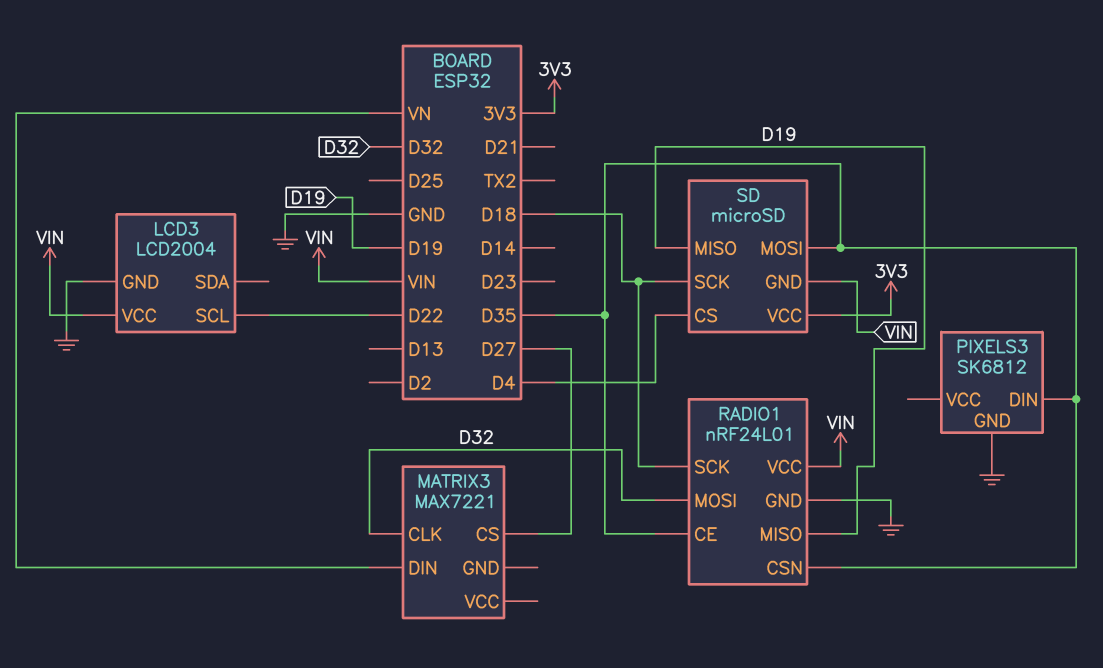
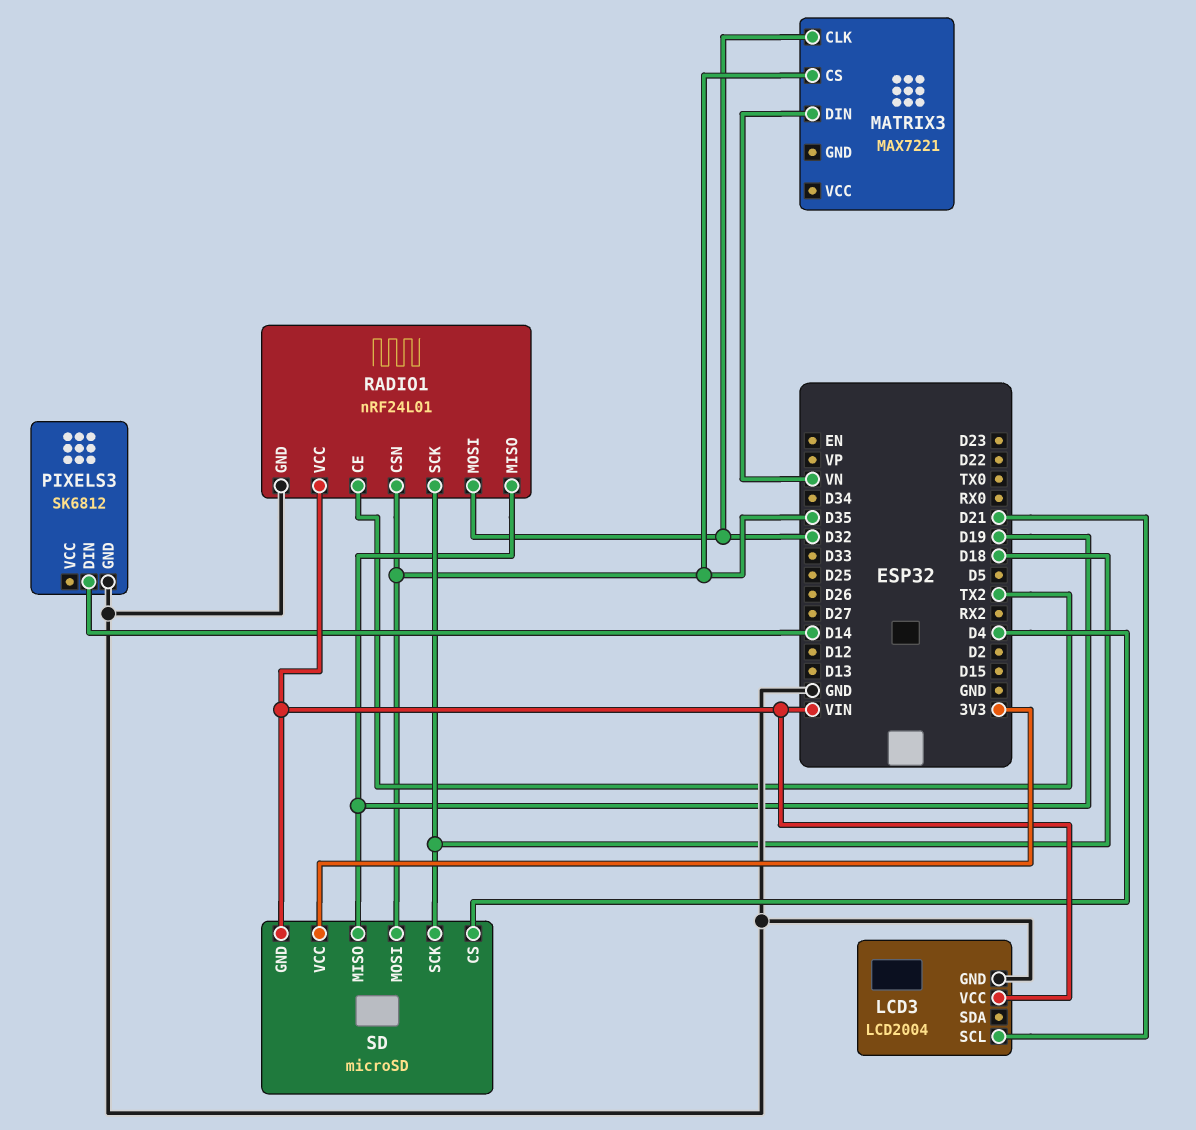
LCD3 pin SCL: D22 -> D21
MATRIX3 pin CS: D27 -> D35
PIXELS3 pin DIN: D35 -> D14
RADIO1 pin CE: D35 -> TX2

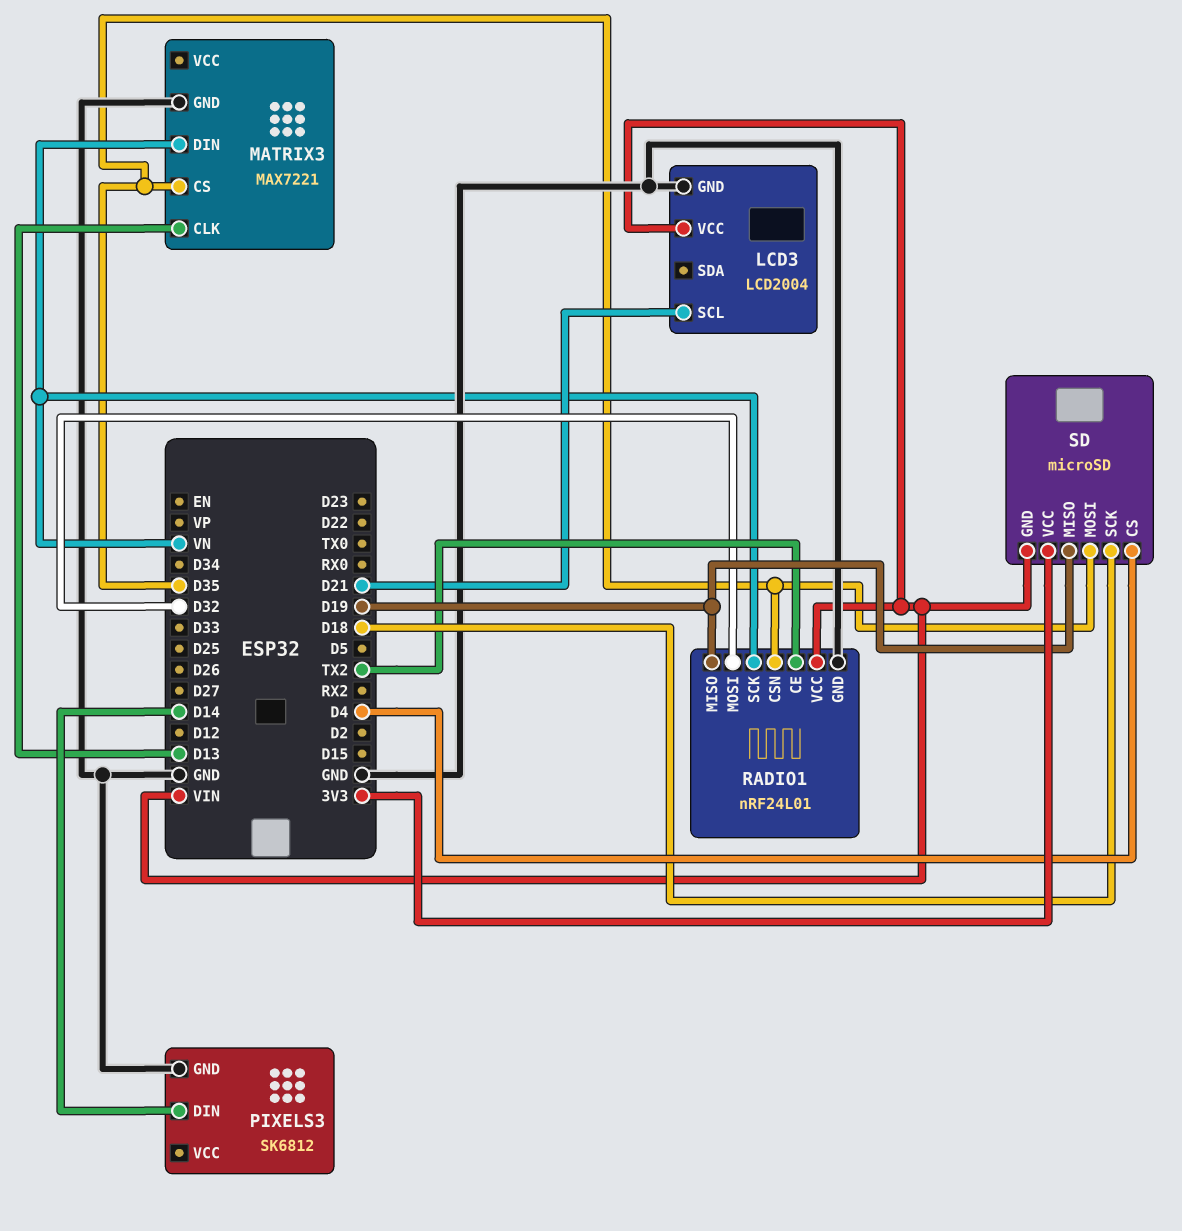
MATRIX3 pin CLK: D32 -> D13
MATRIX3 pin GND: none -> GND
RADIO1 pin SCK: D18 -> VN

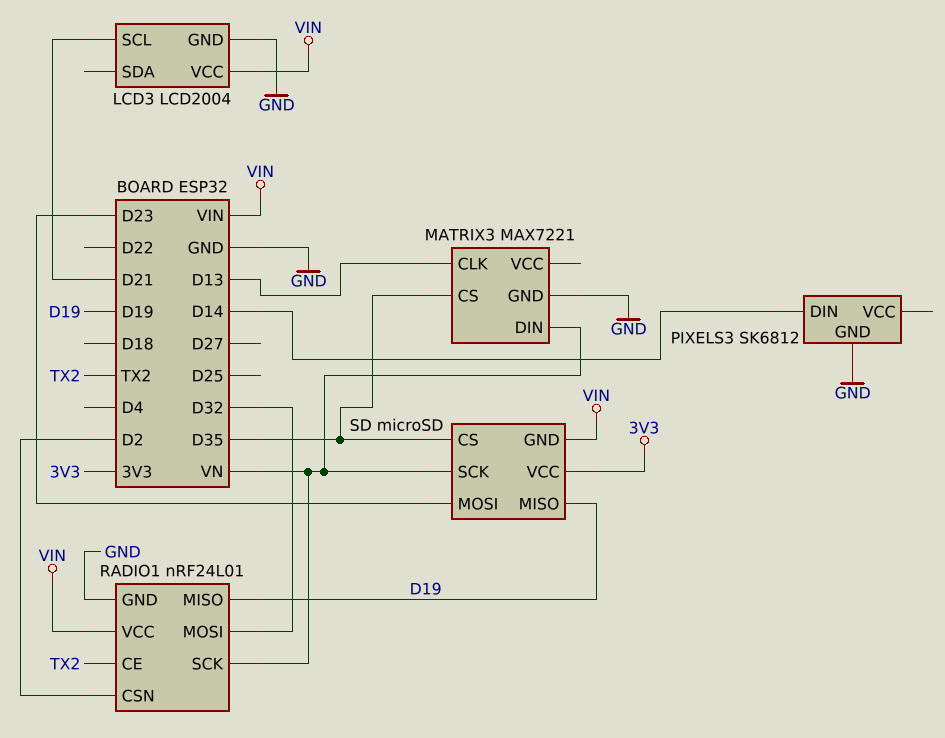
RADIO1 pin CSN: D35 -> D2
SD pin CS: D4 -> D35
SD pin MOSI: D35 -> D23
SD pin SCK: D18 -> VN

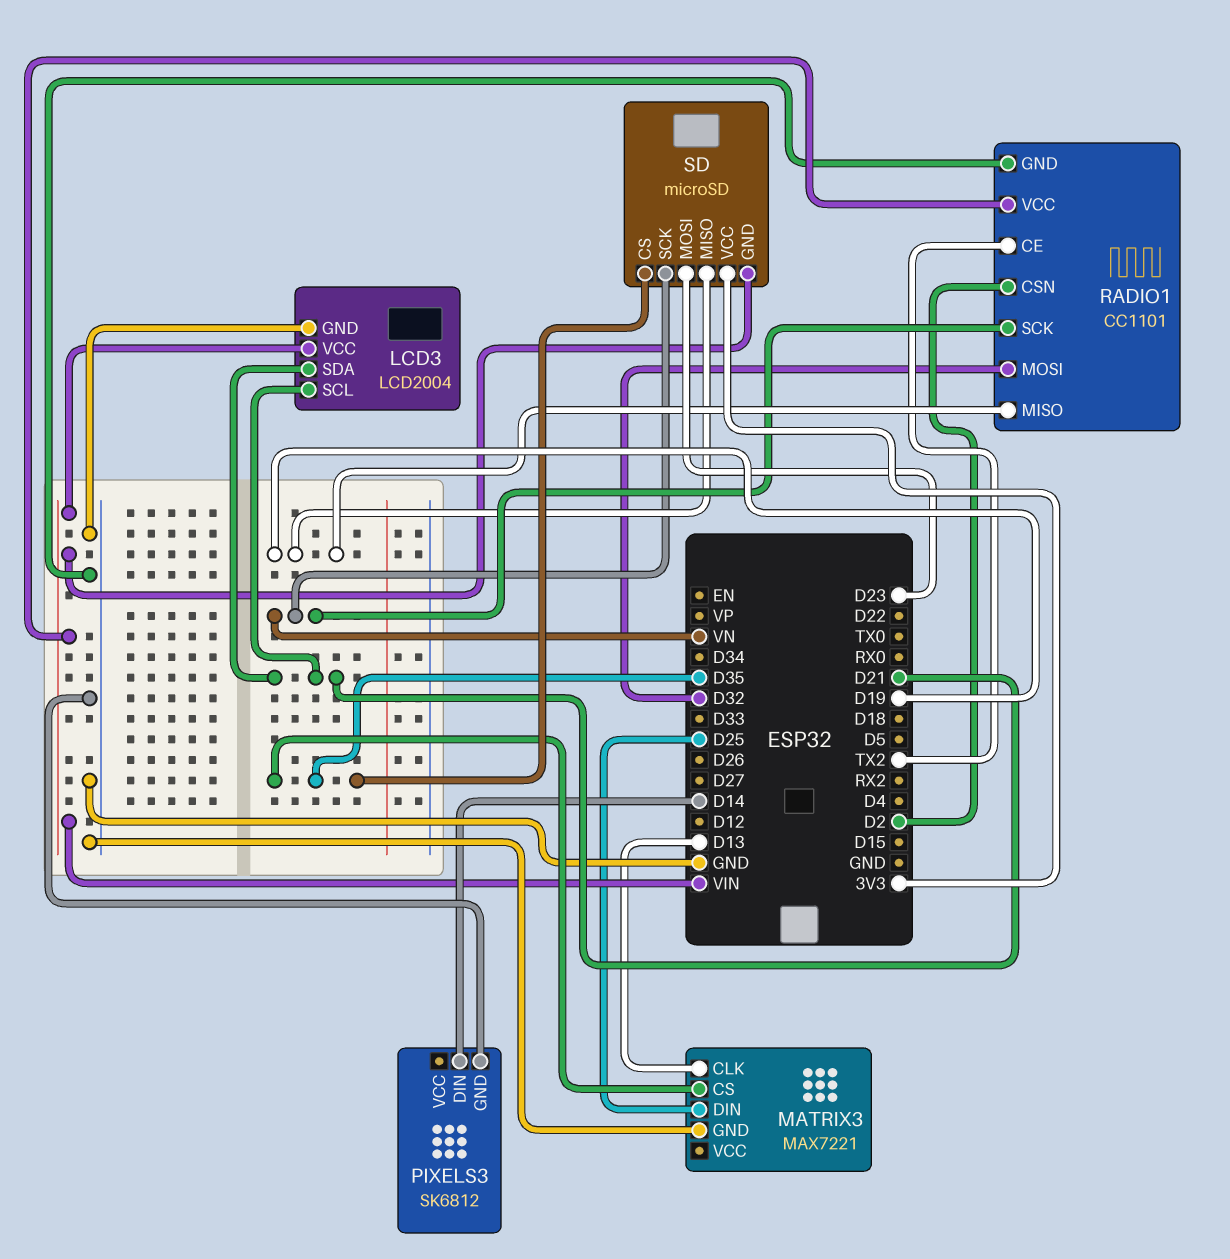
LCD3 pin SDA: none -> D21
MATRIX3 pin DIN: VN -> D25
RADIO1: nRF24L01 -> CC1101

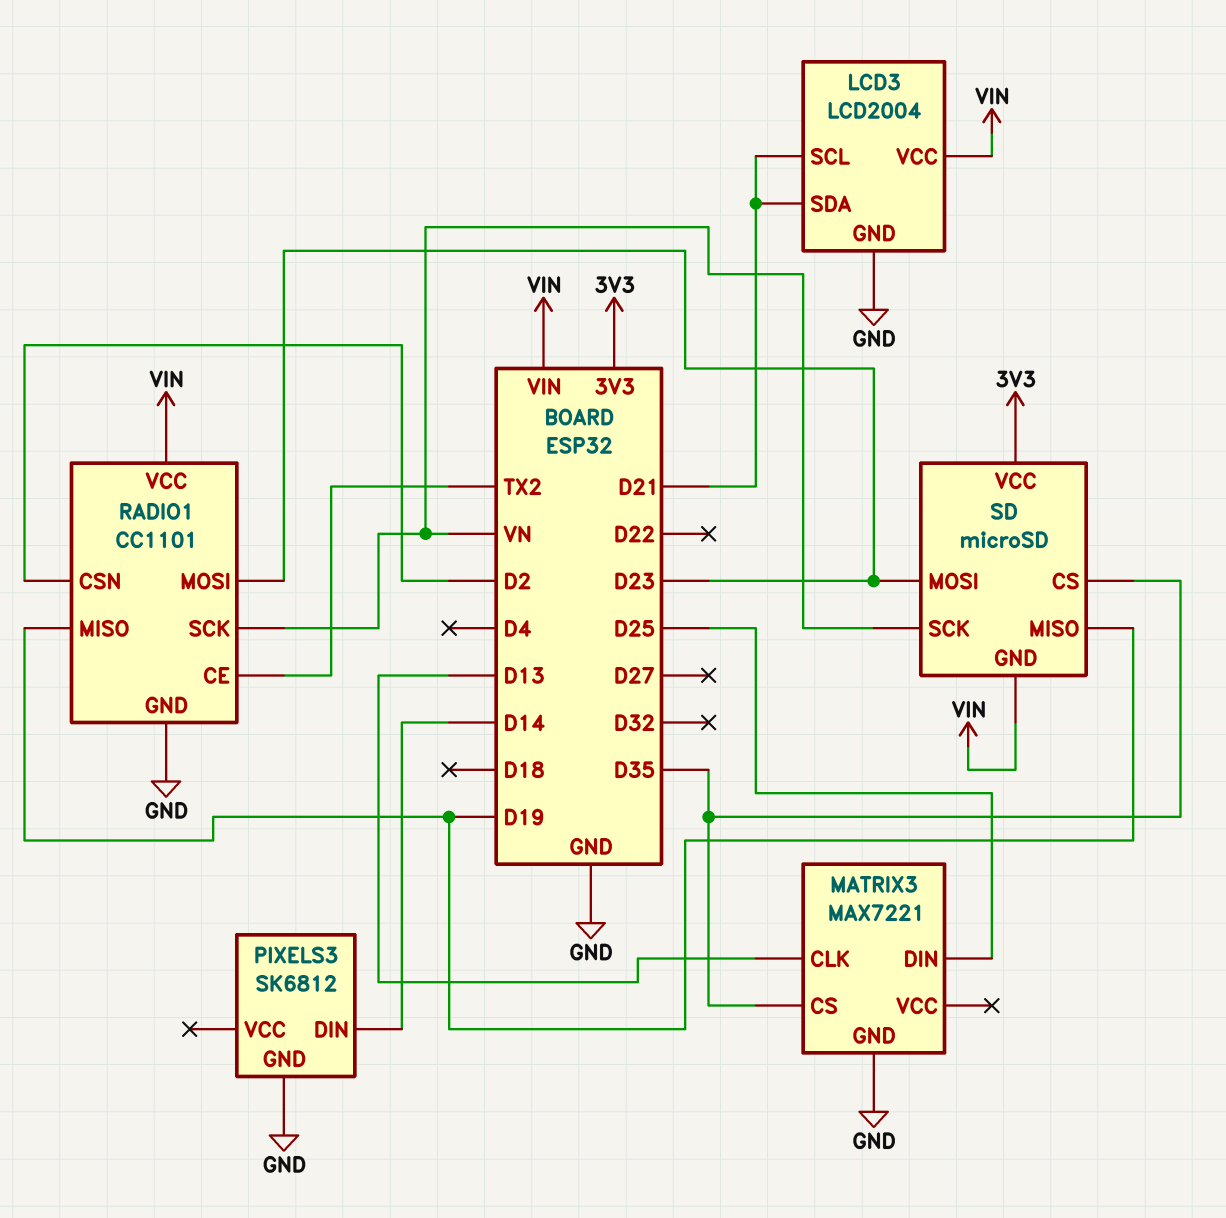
RADIO1 pin MOSI: D32 -> D23

